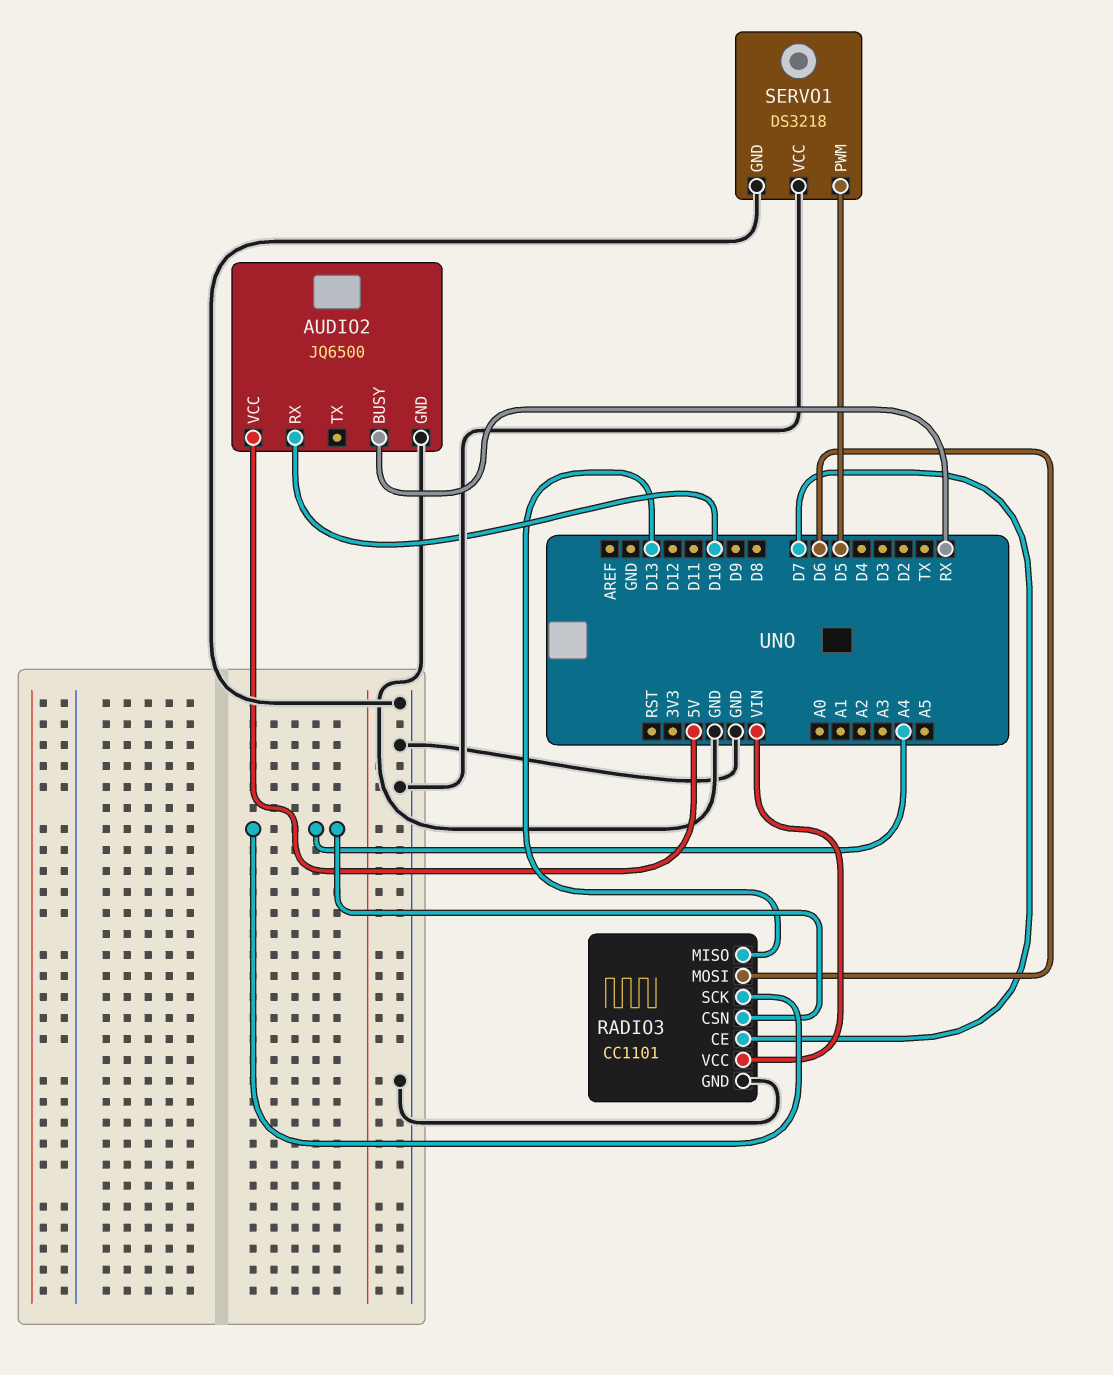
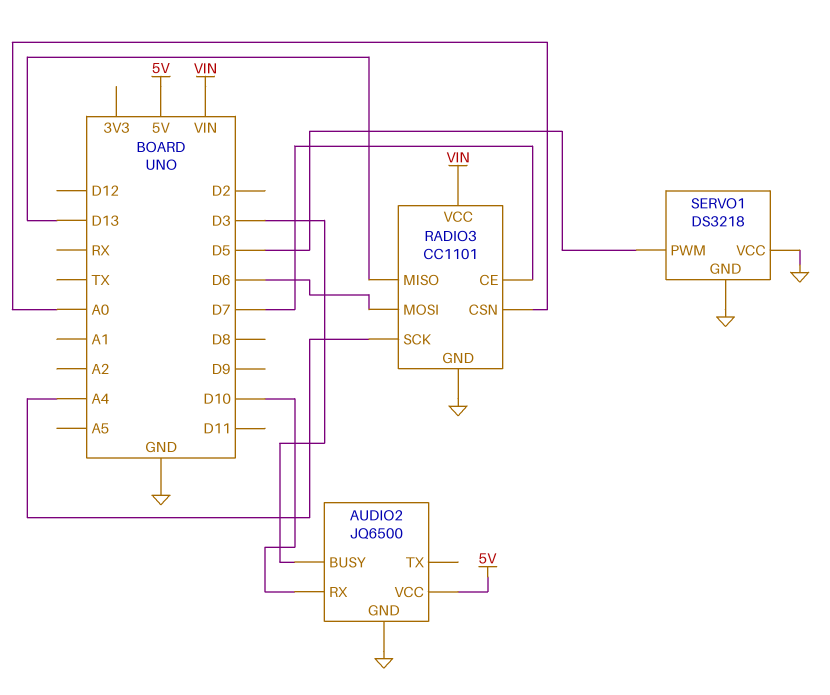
AUDIO2 pin BUSY: RX -> D3
RADIO3 pin CSN: A4 -> A0

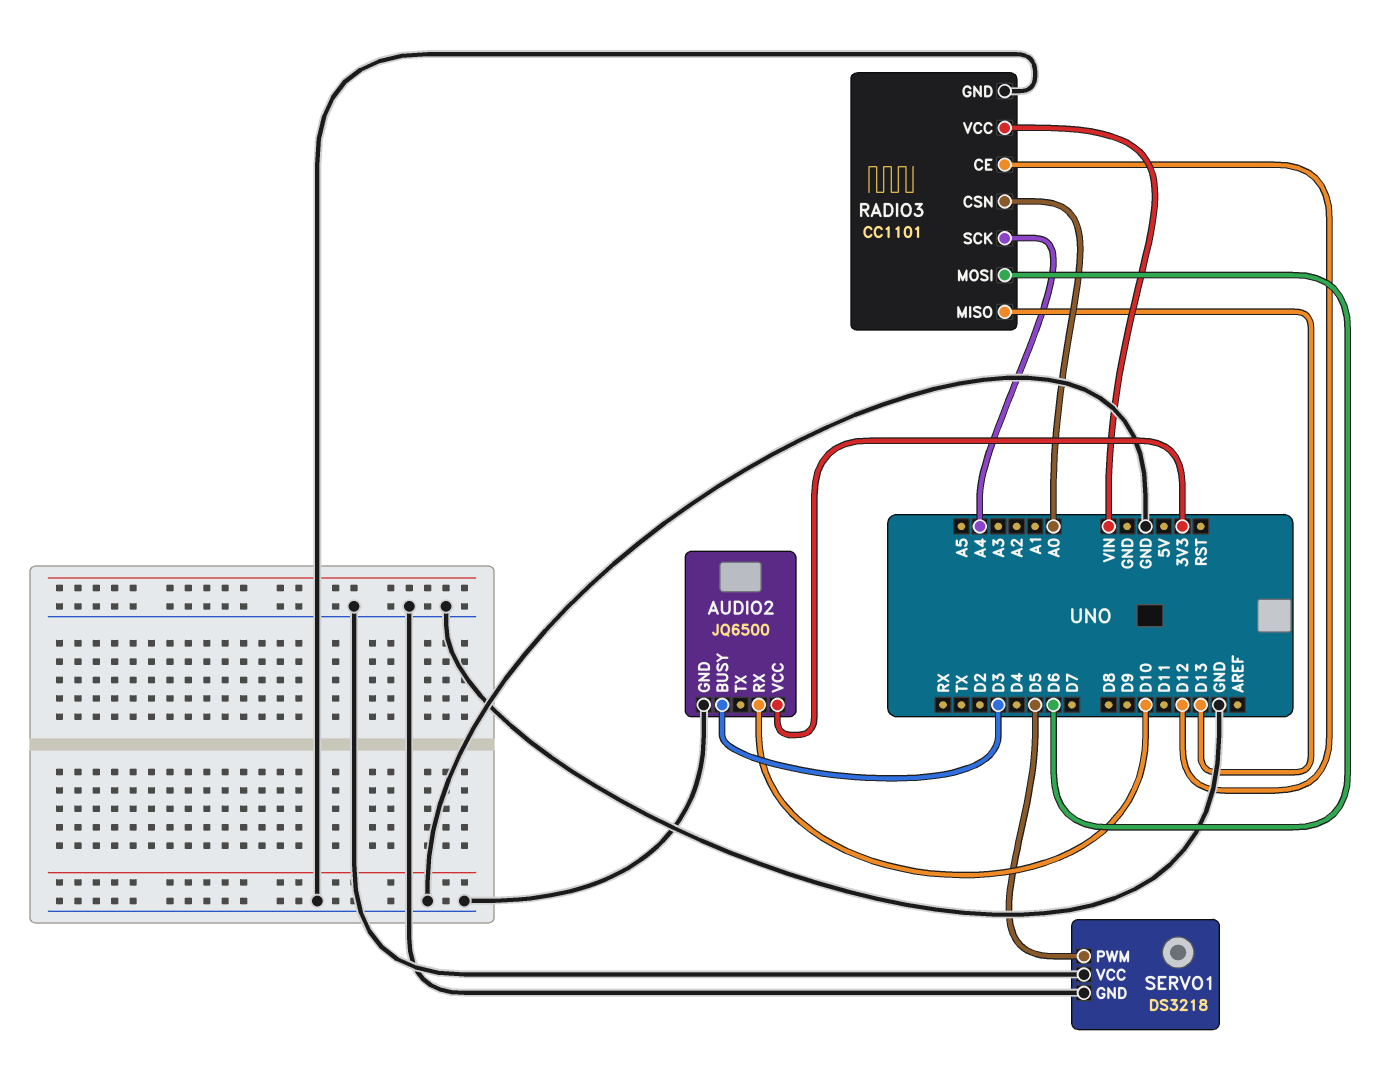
AUDIO2 pin VCC: 5V -> 3V3
RADIO3 pin CE: D7 -> D12

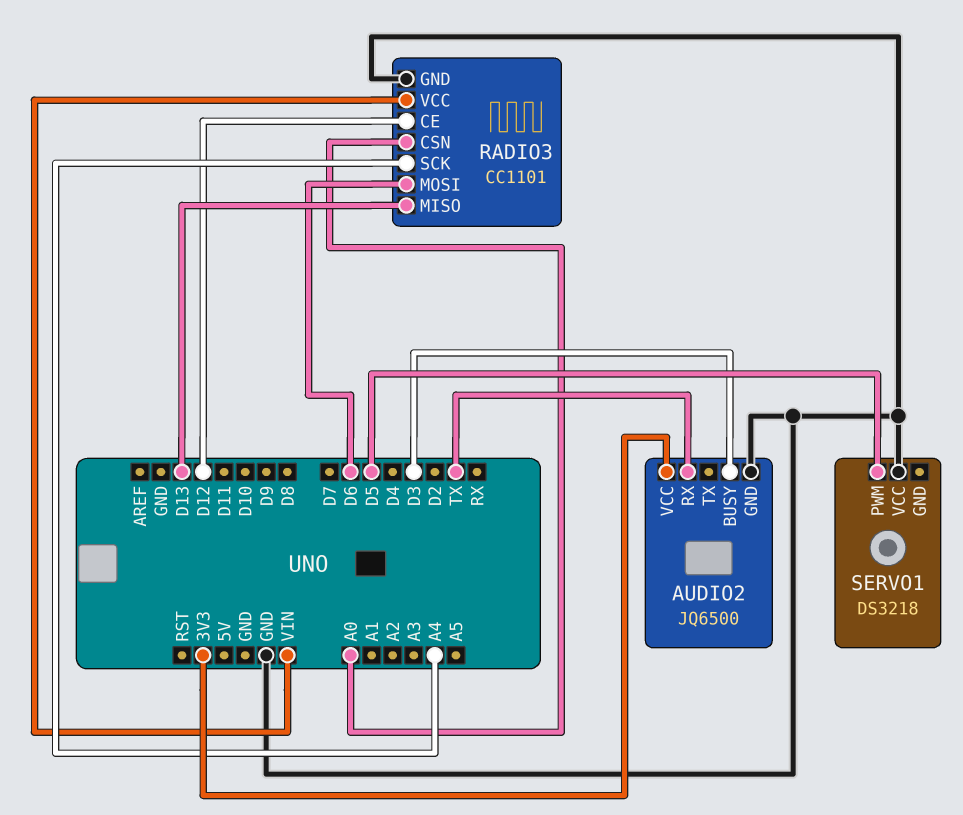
AUDIO2 pin RX: D10 -> TX
SERVO1 pin GND: GND -> none

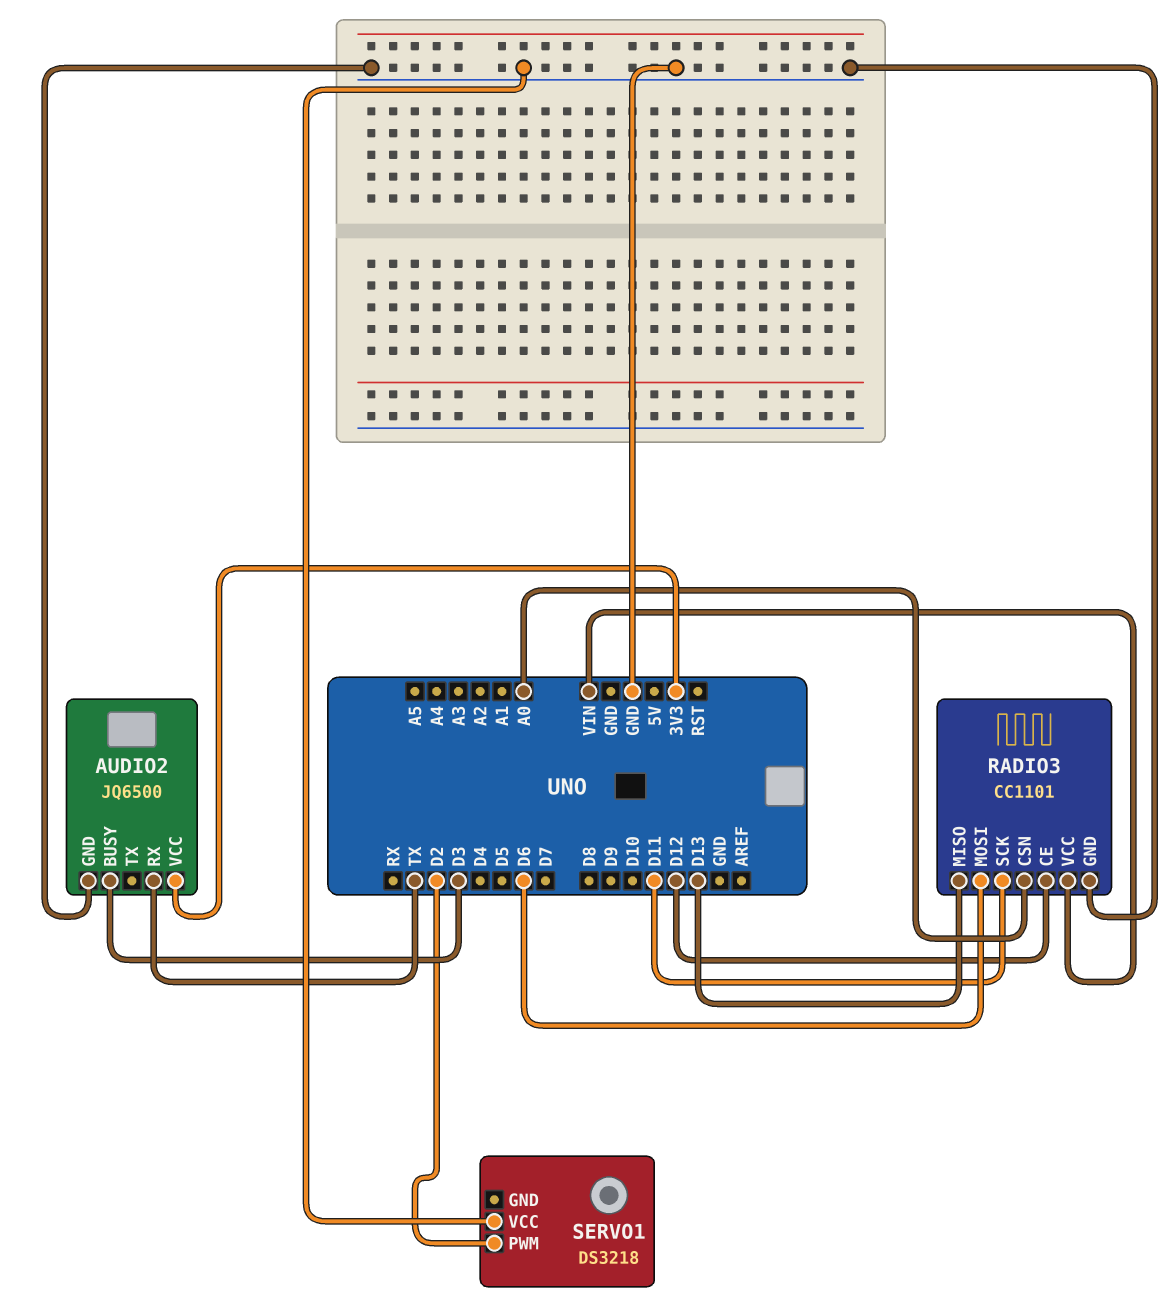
RADIO3 pin SCK: A4 -> D11
SERVO1 pin PWM: D5 -> D2

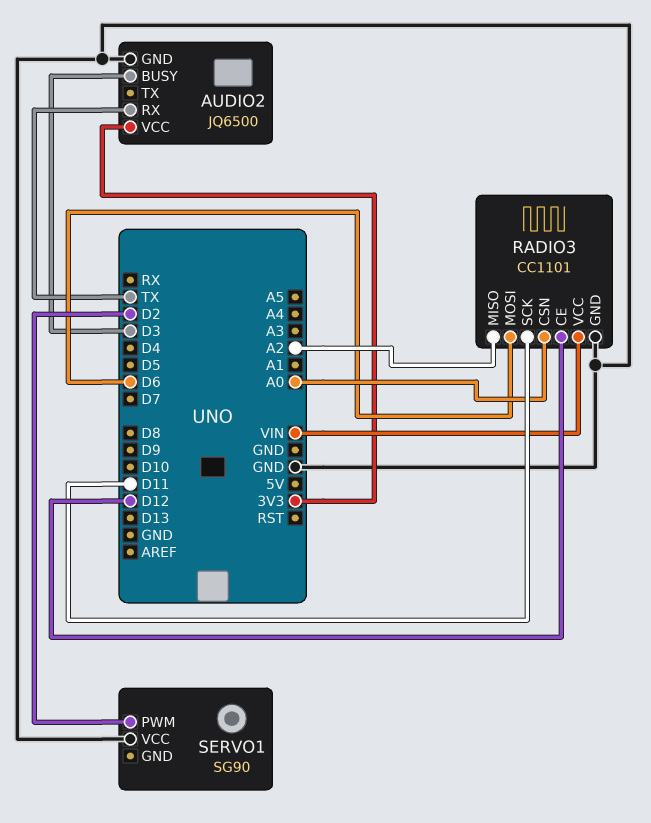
RADIO3 pin MISO: D13 -> A2
SERVO1: DS3218 -> SG90

